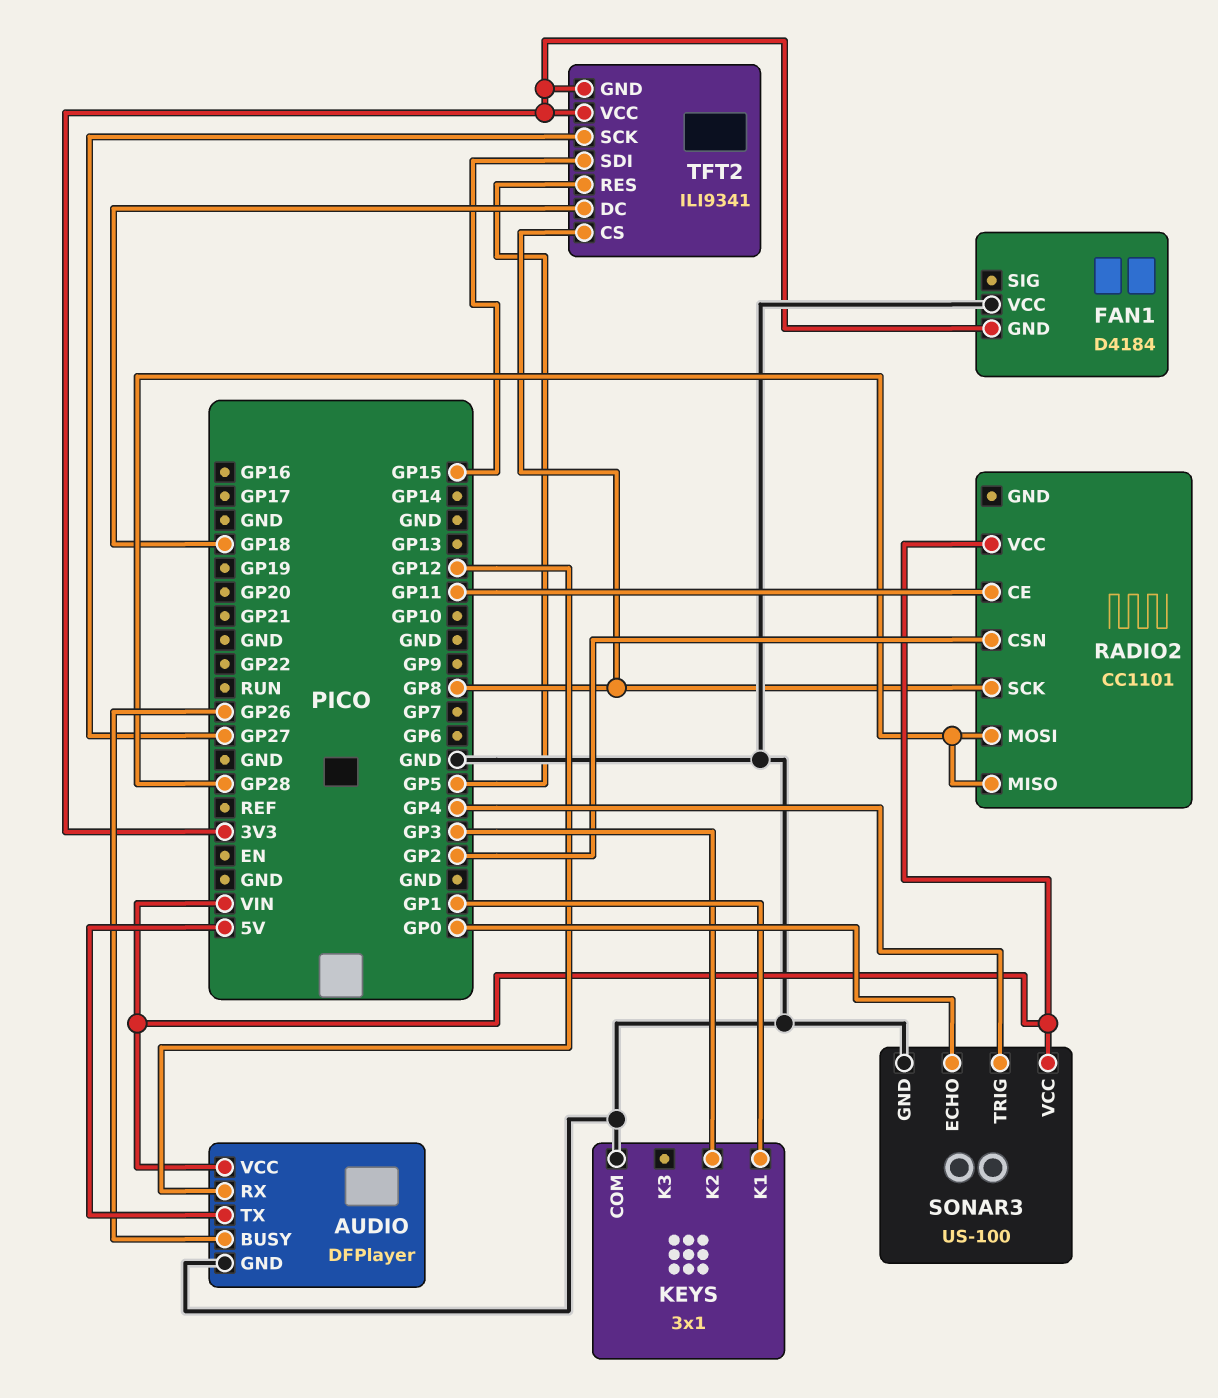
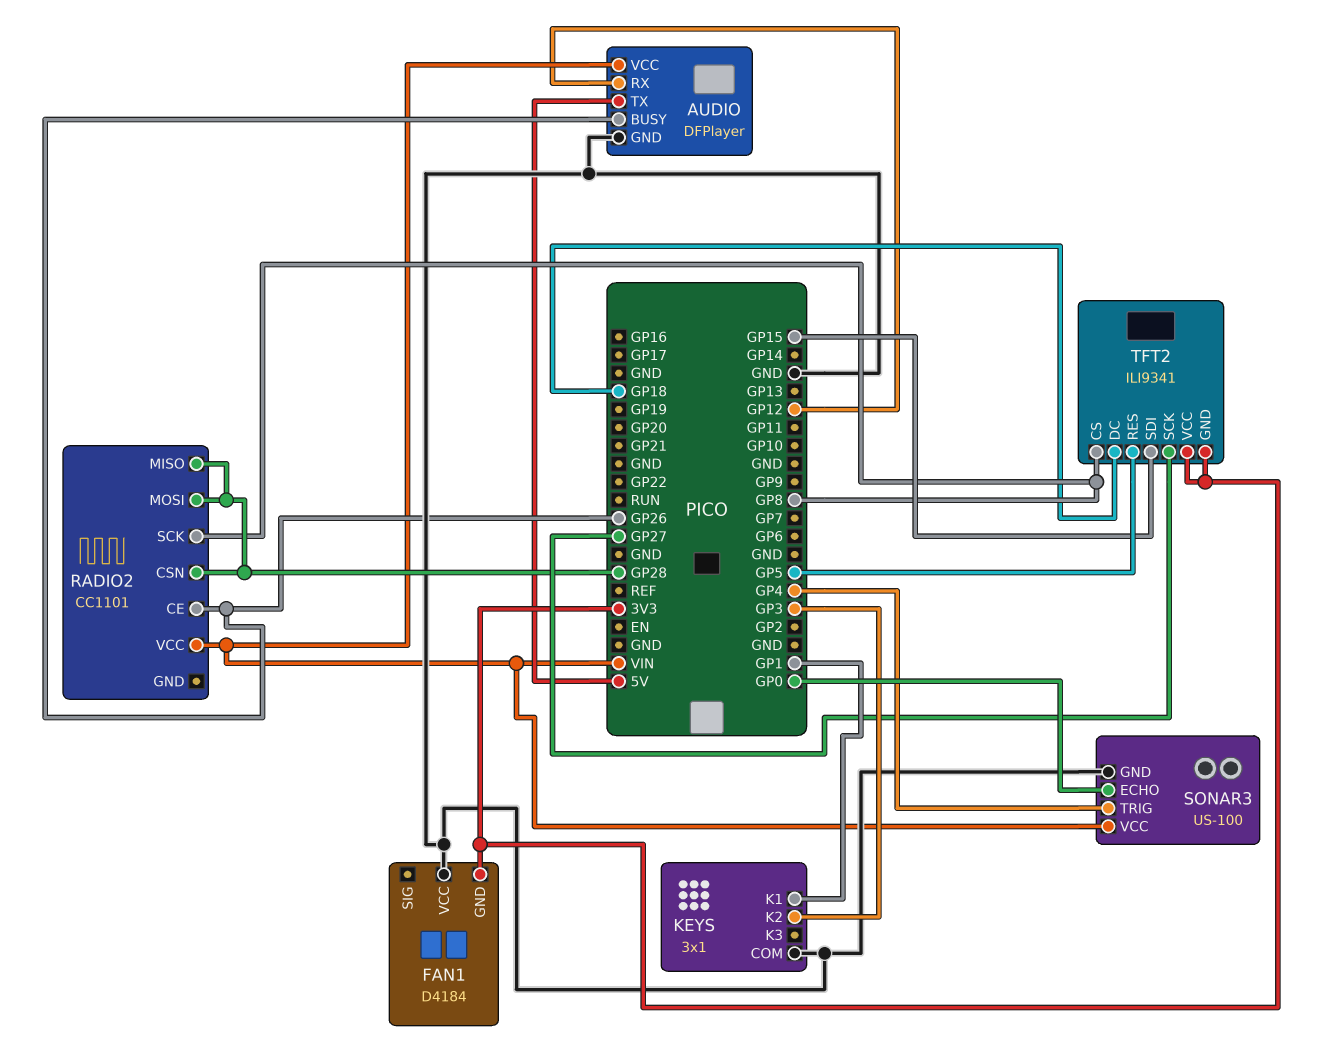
RADIO2 pin CE: GP11 -> GP26
RADIO2 pin CSN: GP2 -> GP28

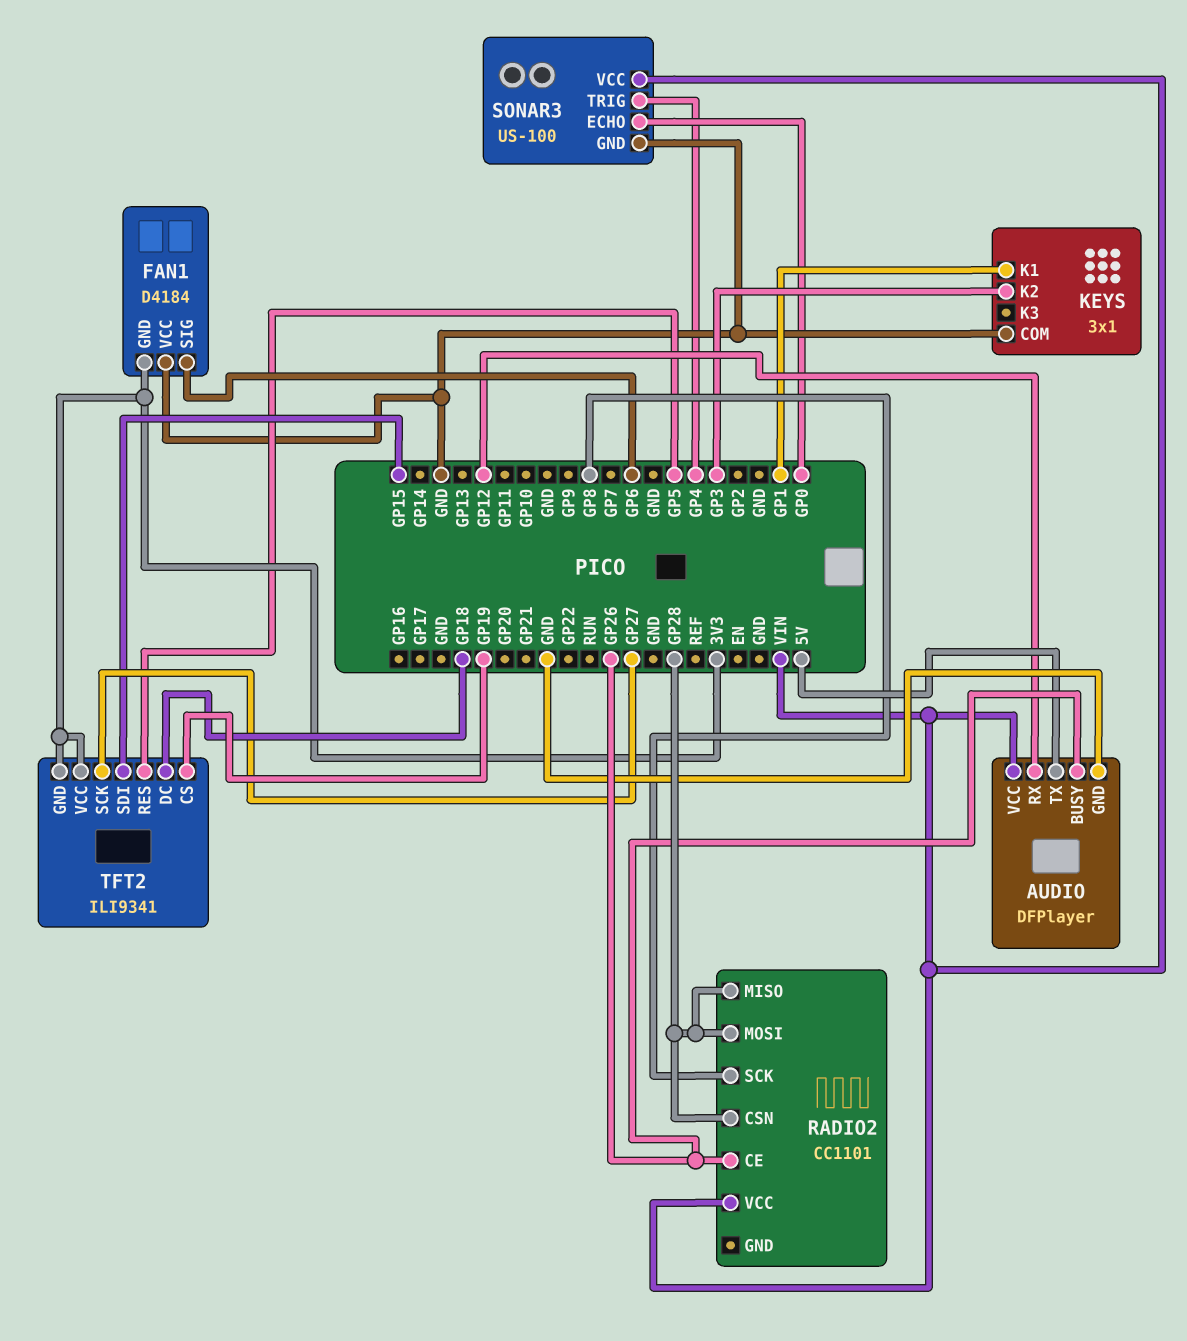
FAN1 pin SIG: none -> GP6
TFT2 pin CS: GP8 -> GP19

